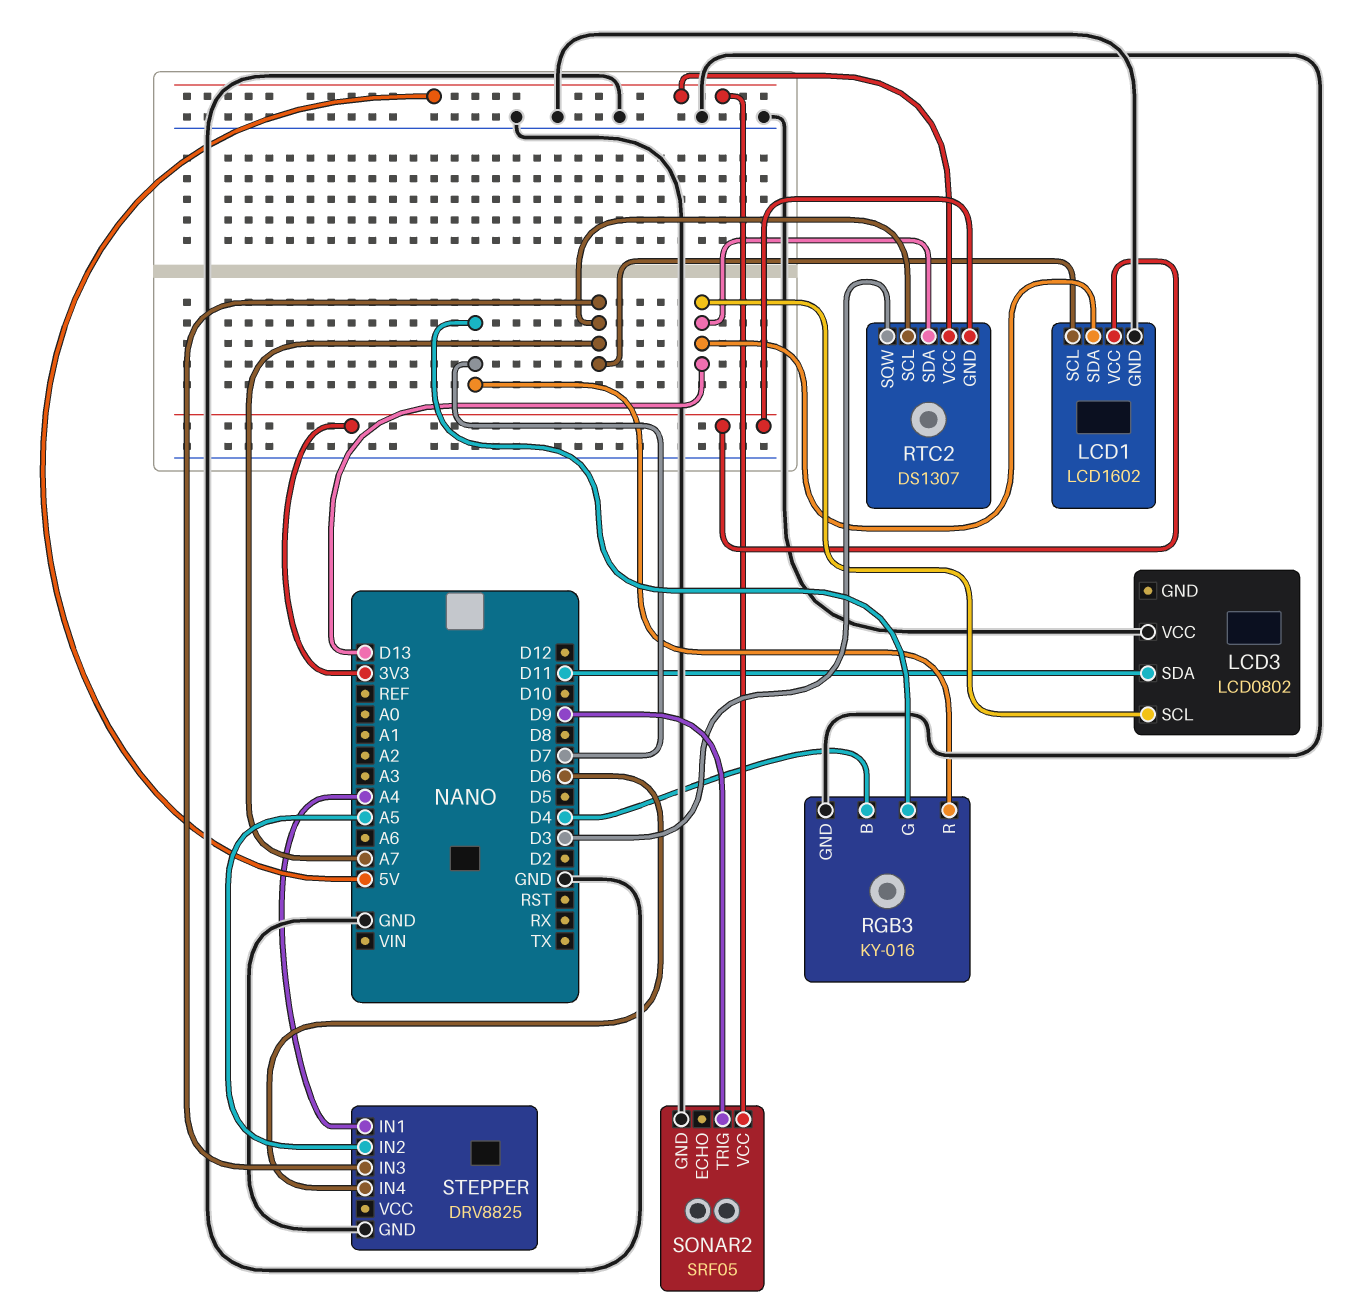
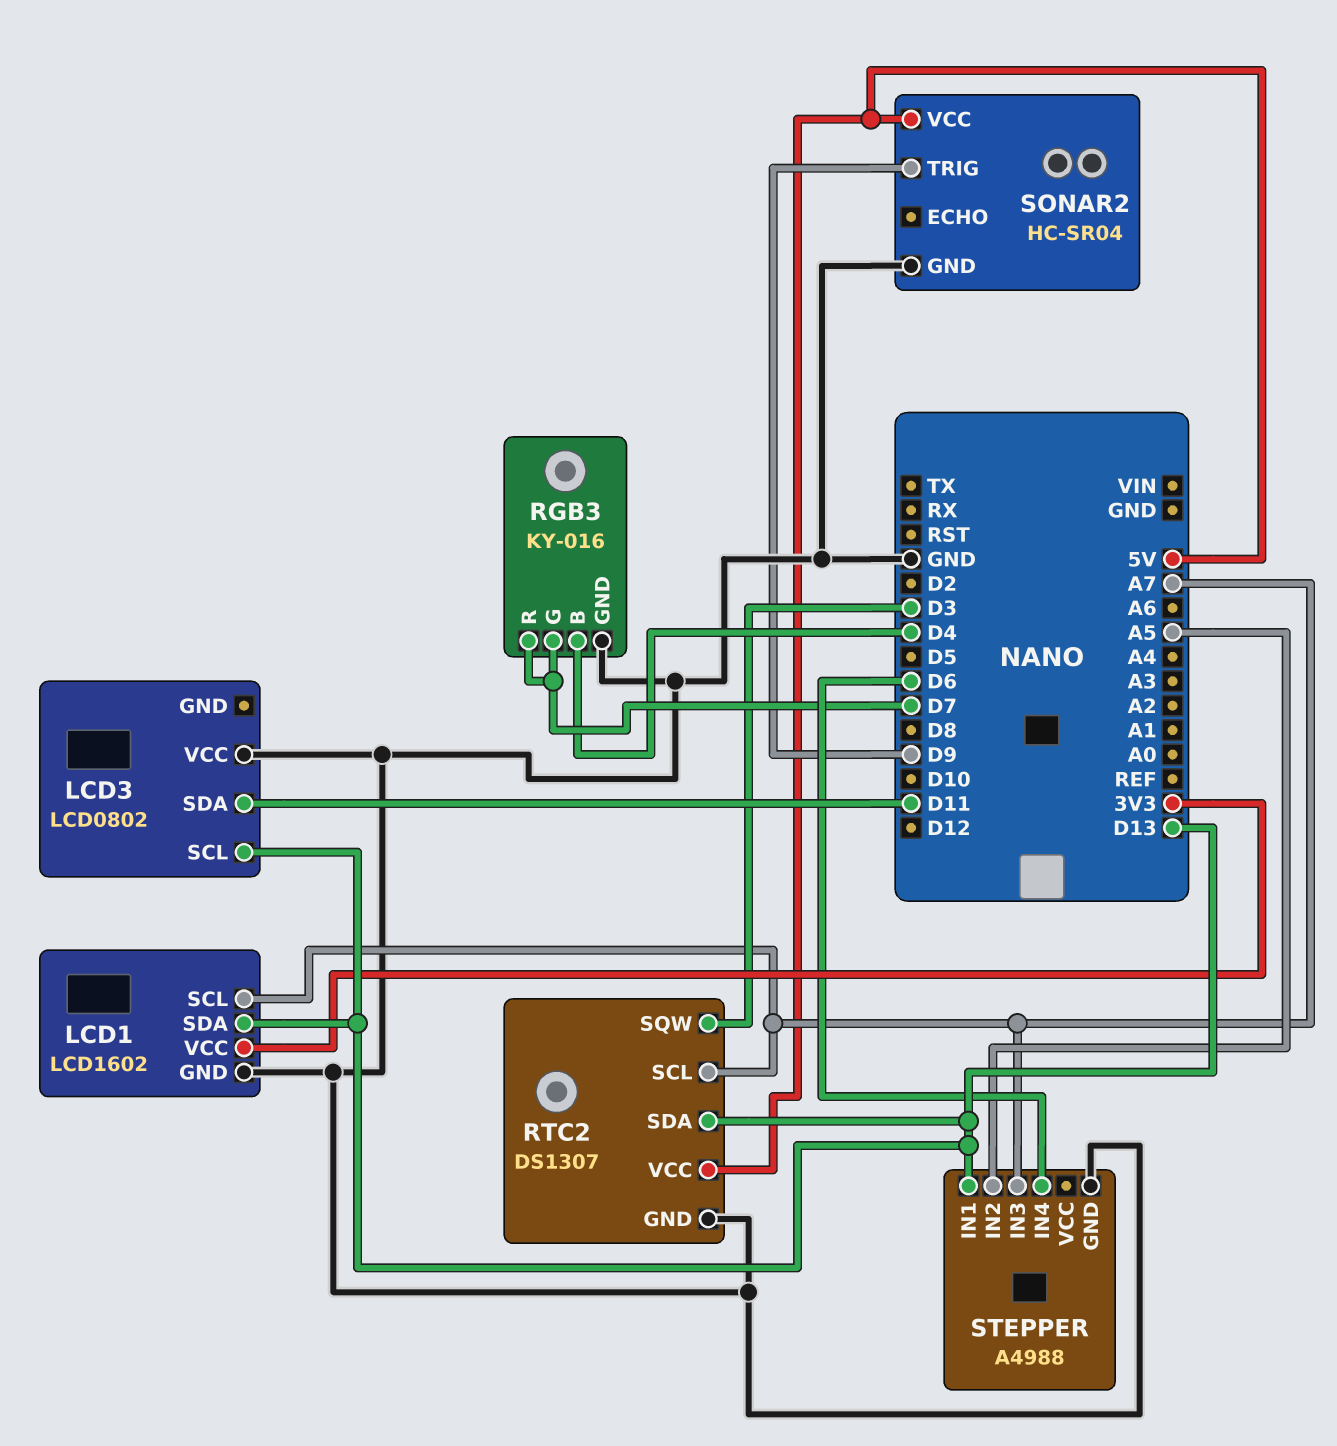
RTC2 pin GND: 3V3 -> GND
SONAR2: SRF05 -> HC-SR04
STEPPER: DRV8825 -> A4988
STEPPER pin IN1: A4 -> D13

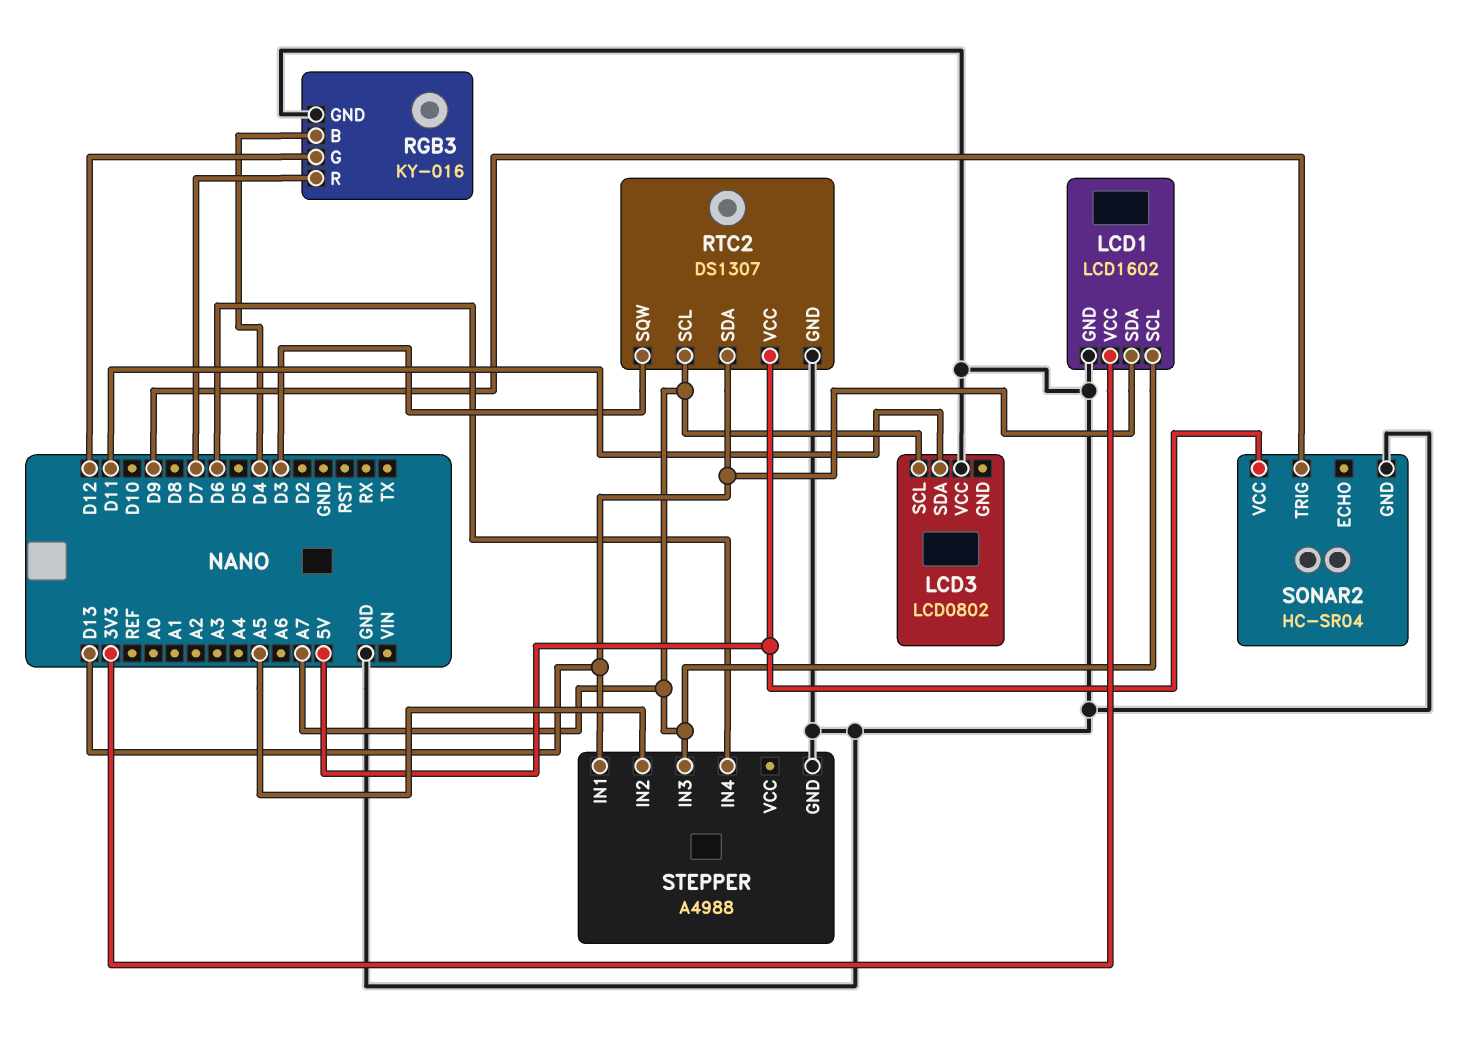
LCD3 pin SCL: D13 -> A7
RGB3 pin G: D7 -> D12

